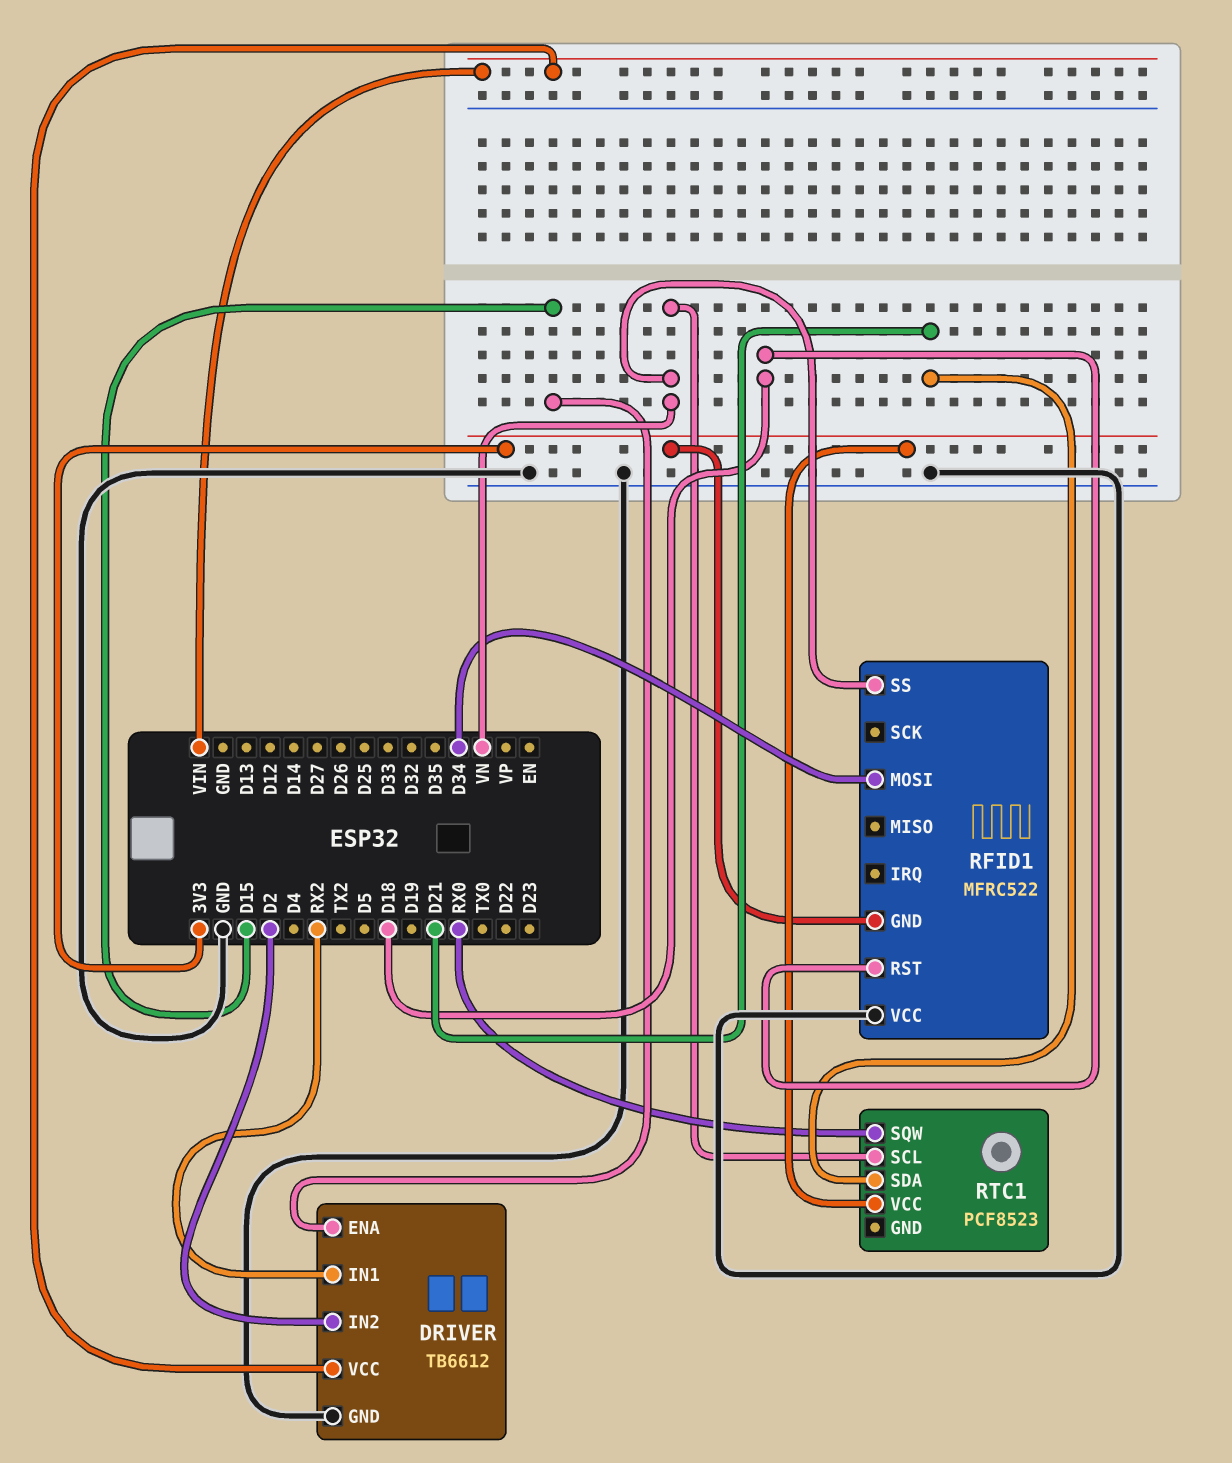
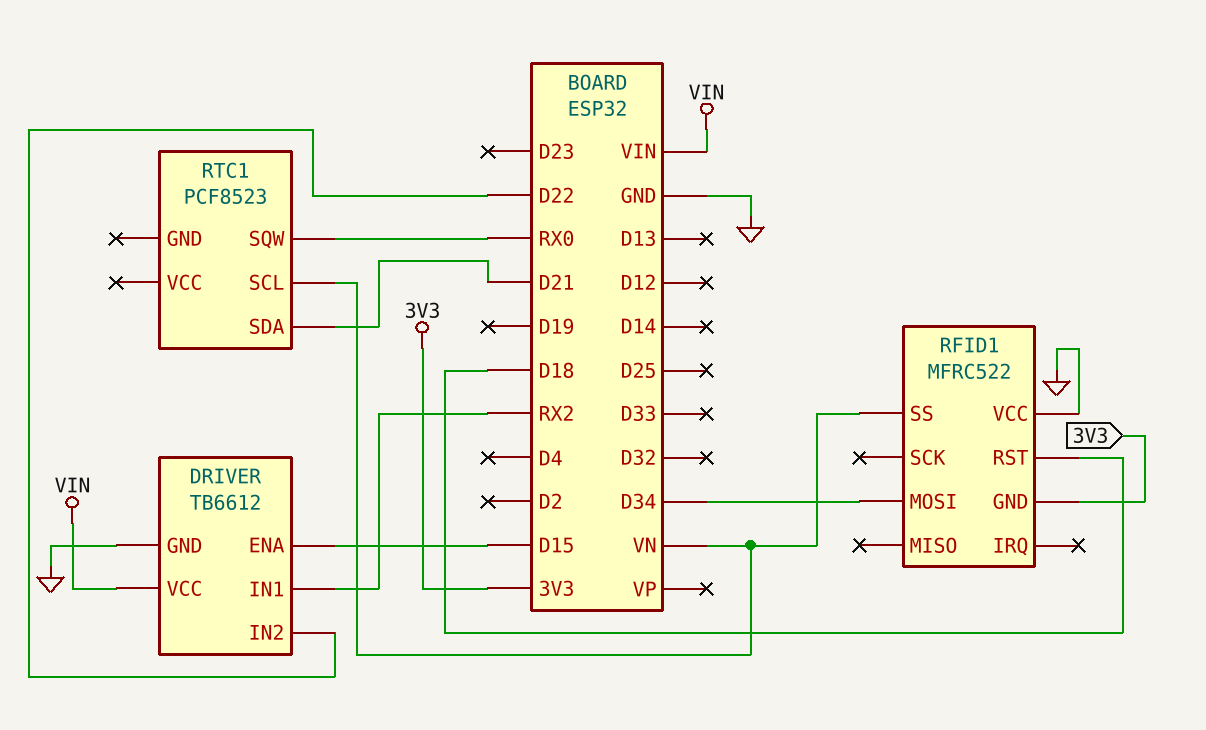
DRIVER pin IN2: D2 -> D22
RTC1 pin VCC: 3V3 -> none

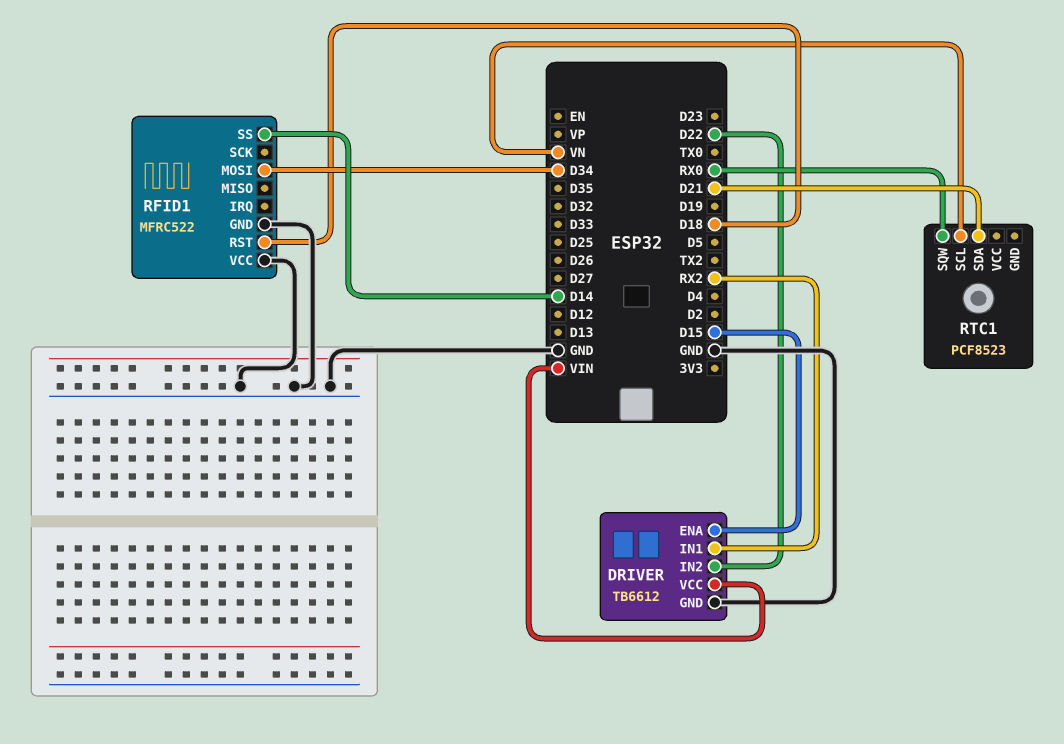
RFID1 pin GND: 3V3 -> GND
RFID1 pin SS: VN -> D14

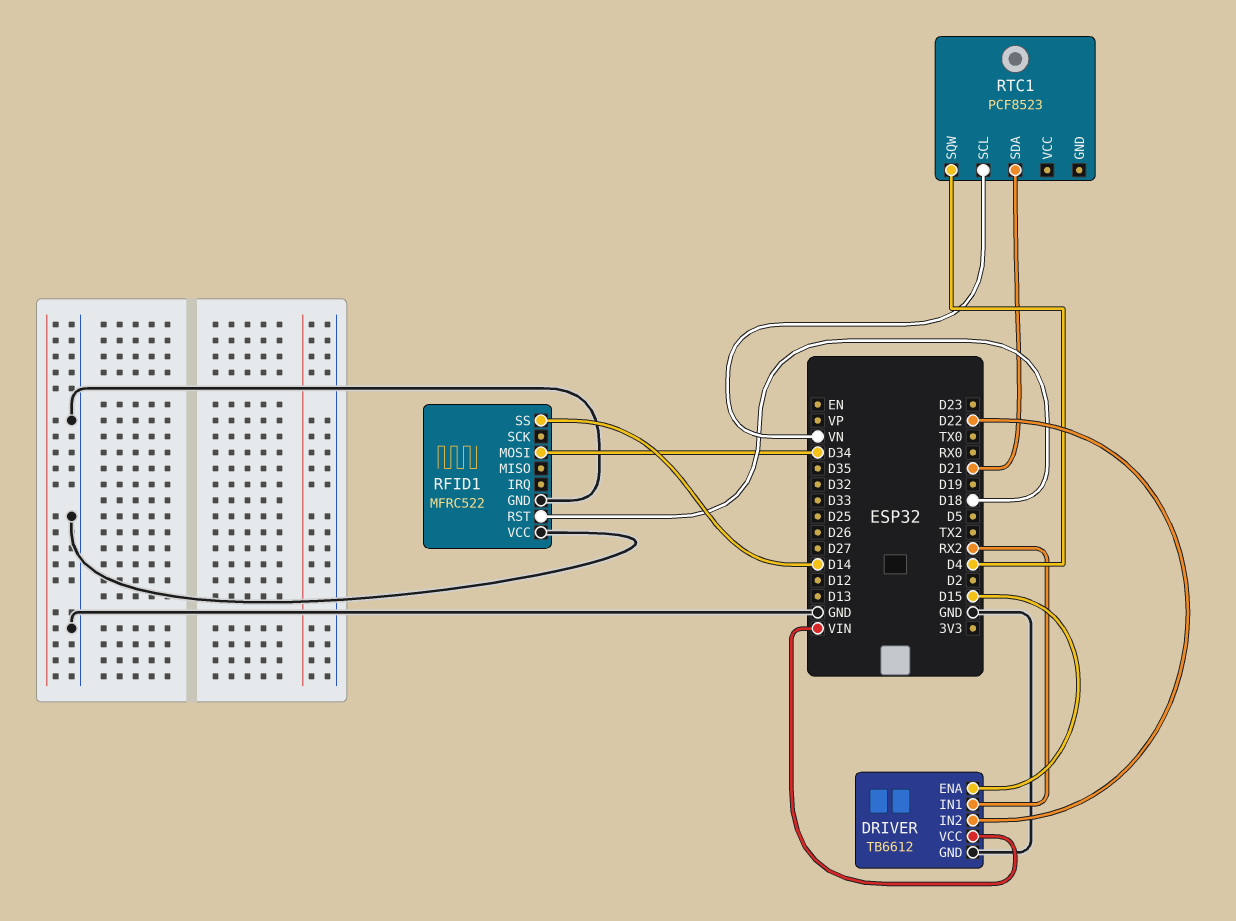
RTC1 pin SQW: RX0 -> D4

